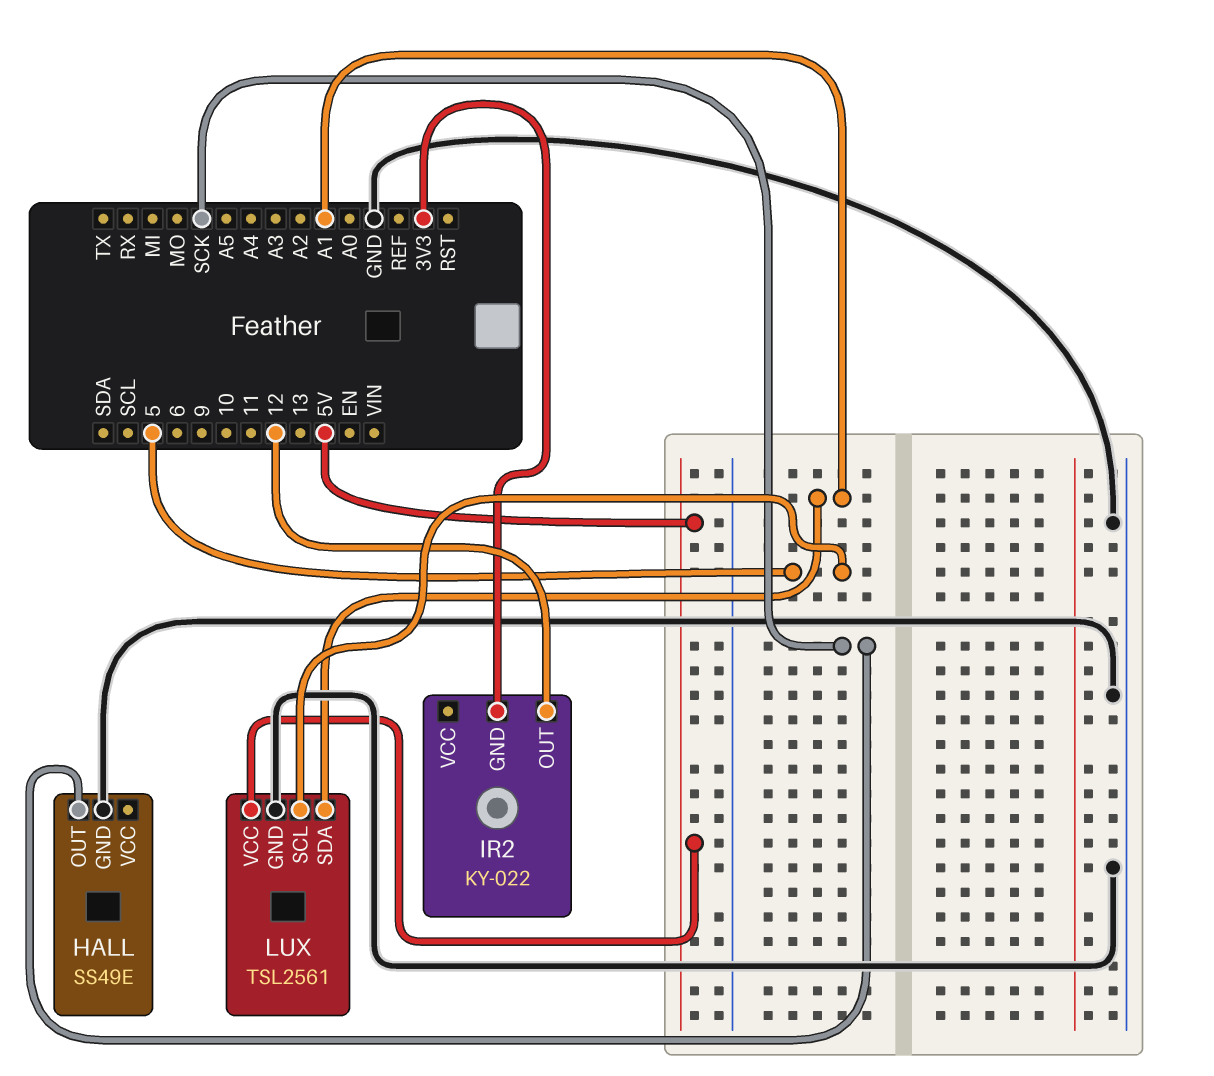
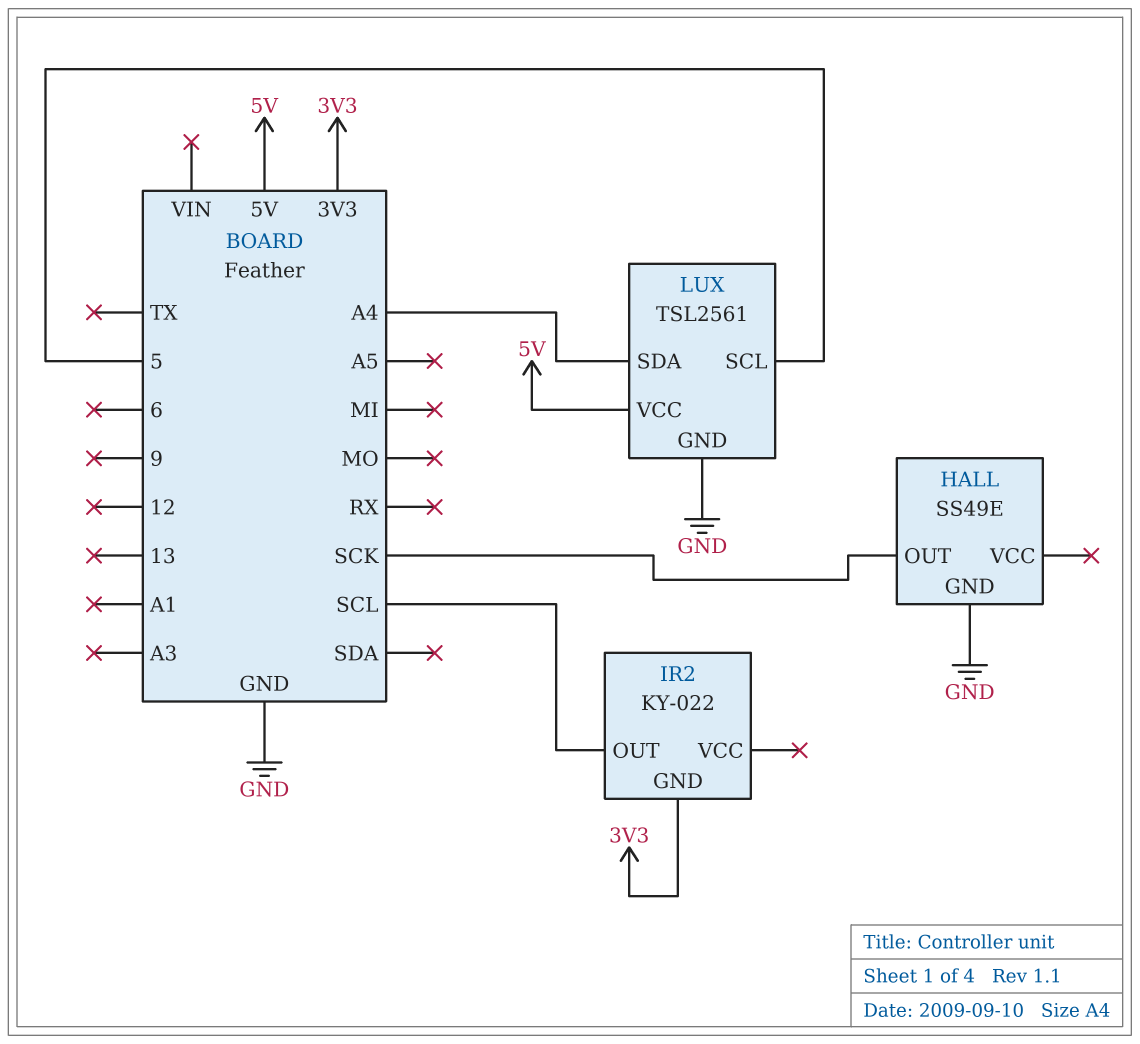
IR2 pin OUT: 12 -> SCL
LUX pin SDA: A1 -> A4

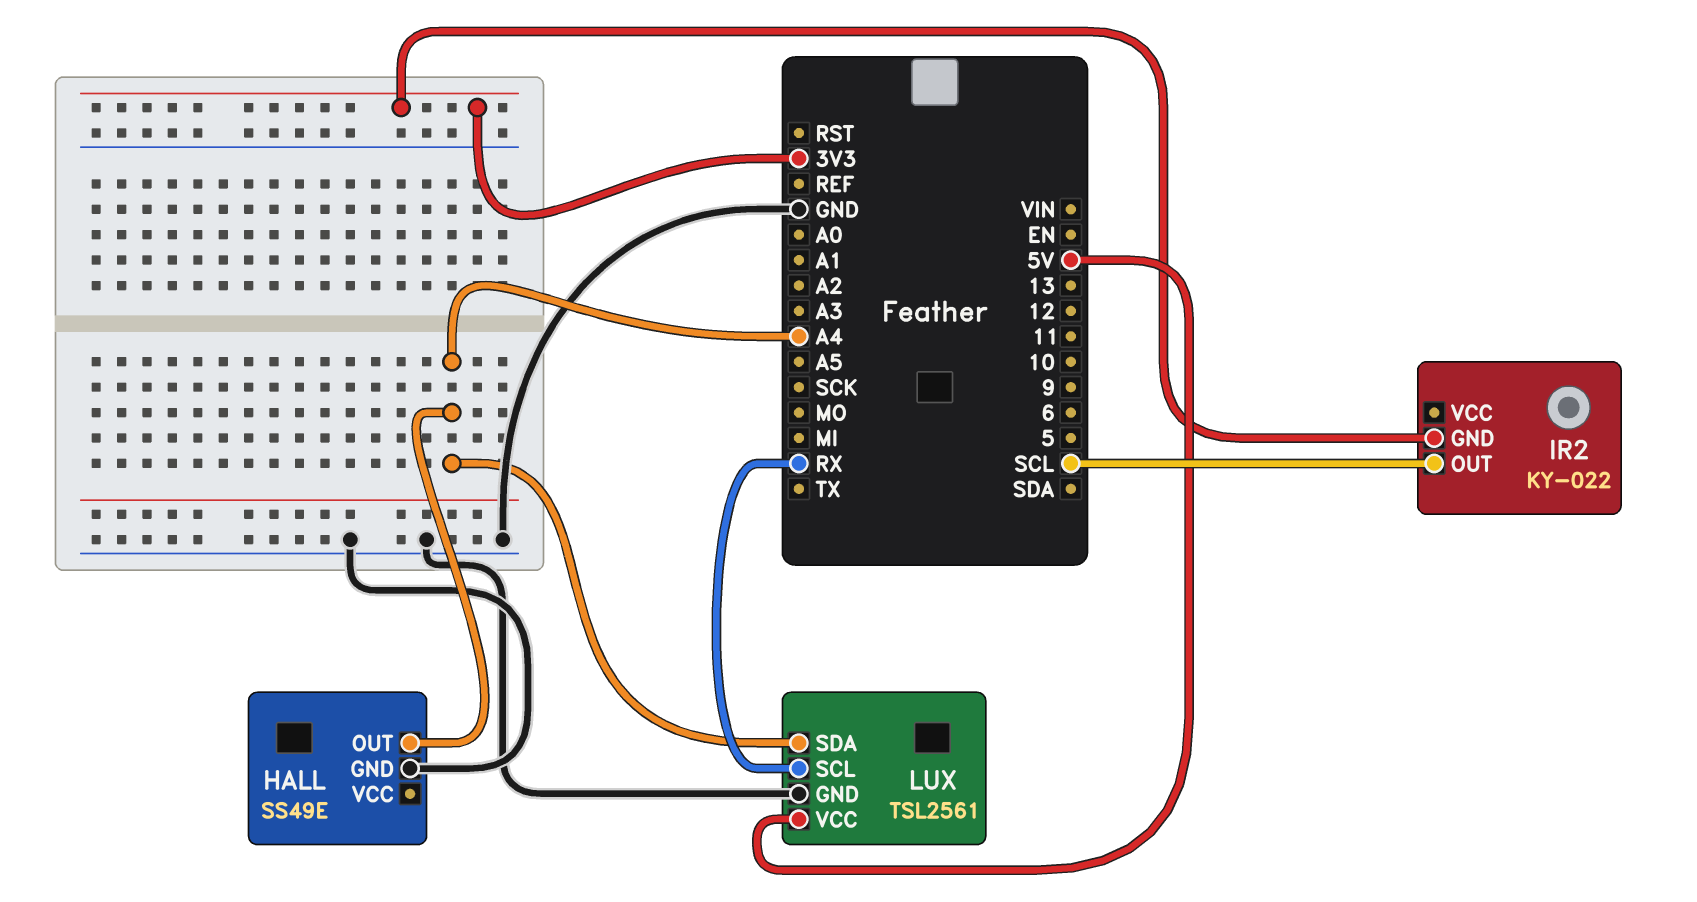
HALL pin OUT: SCK -> A4
LUX pin SCL: 5 -> RX

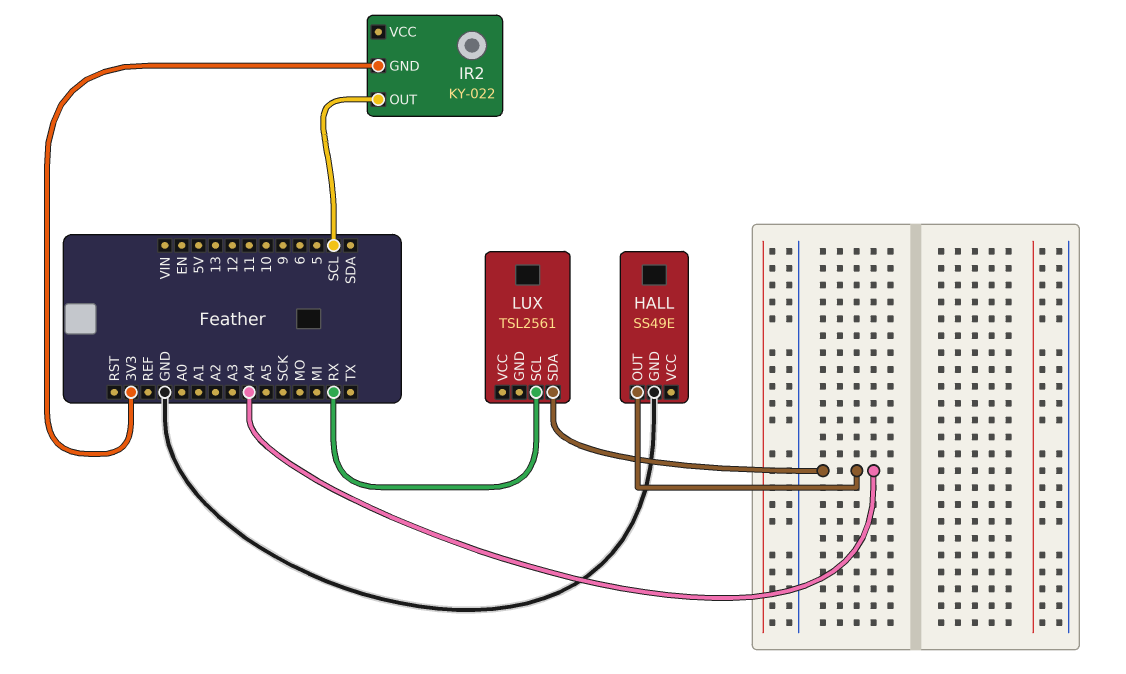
LUX pin GND: GND -> none
LUX pin VCC: 5V -> none

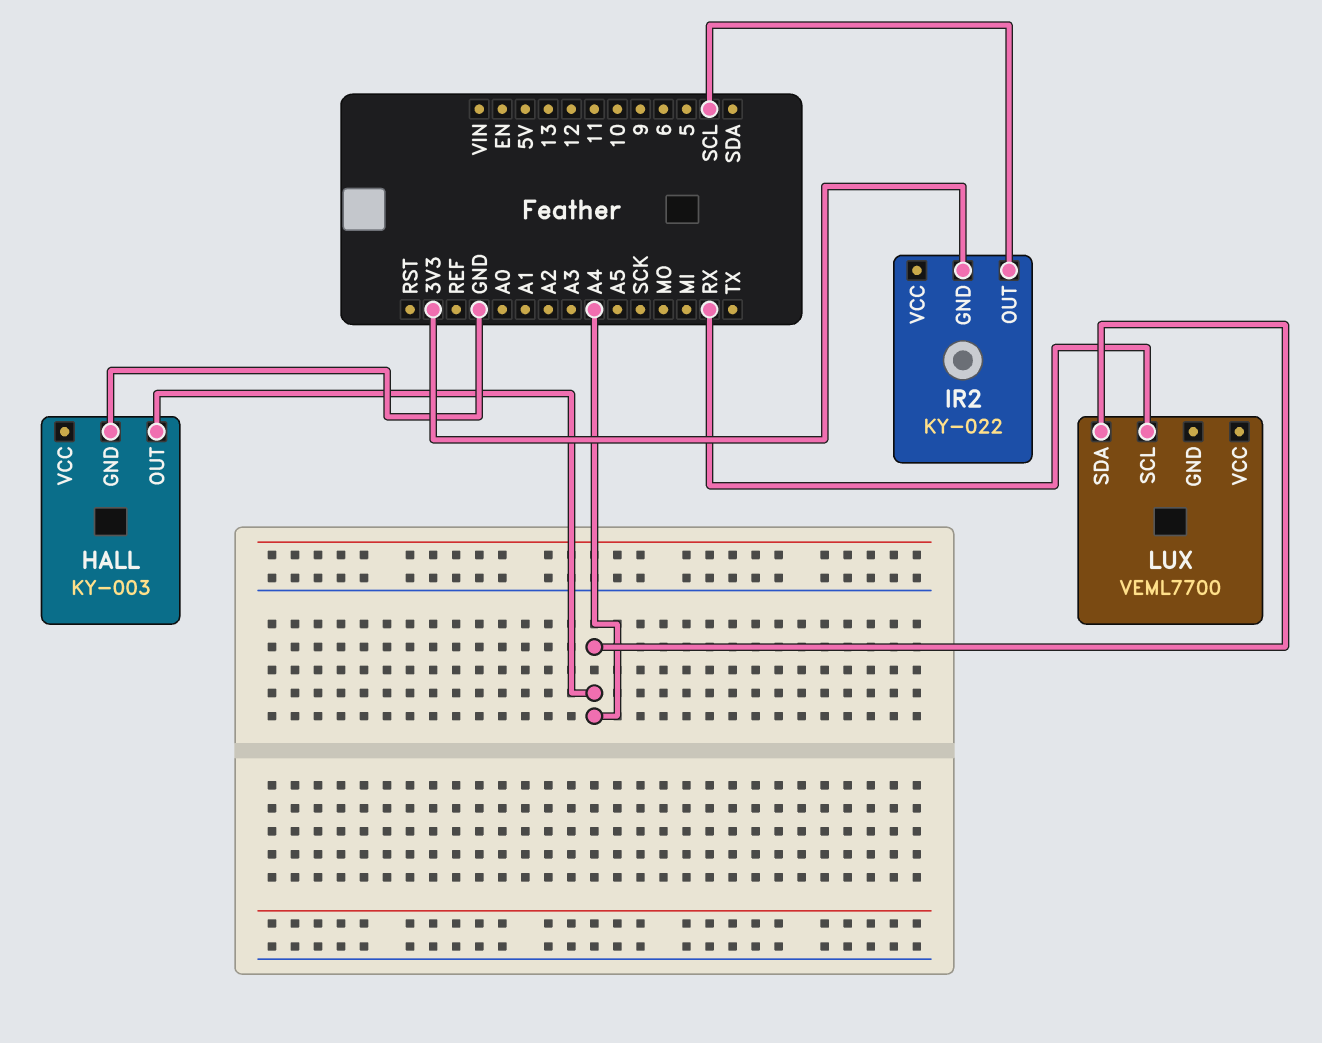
HALL: SS49E -> KY-003
LUX: TSL2561 -> VEML7700

